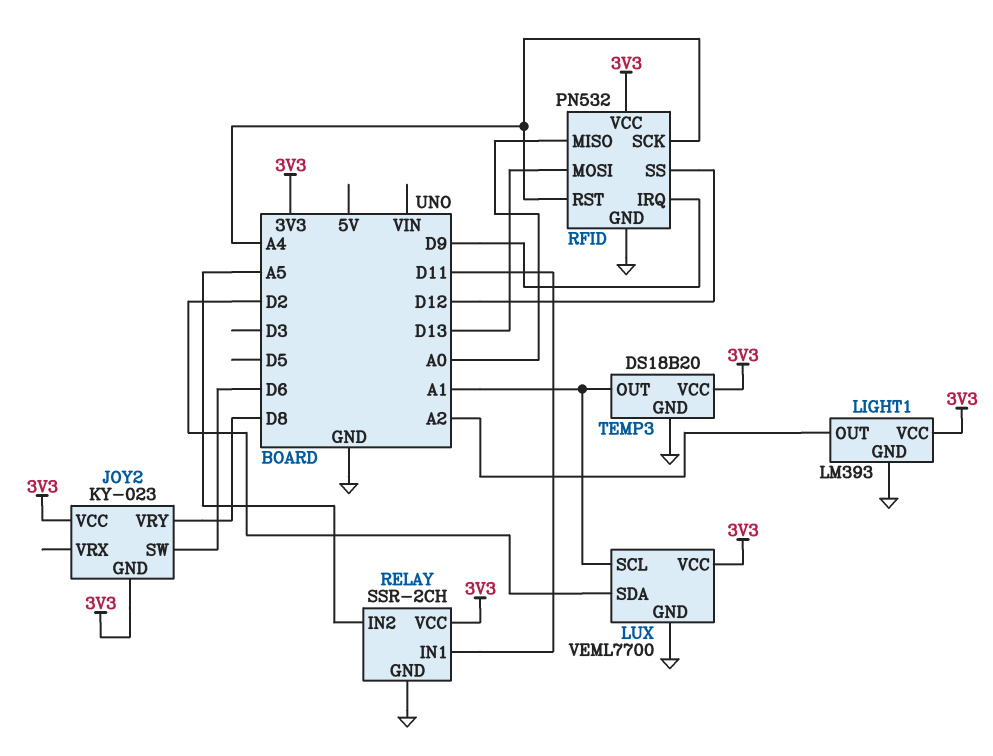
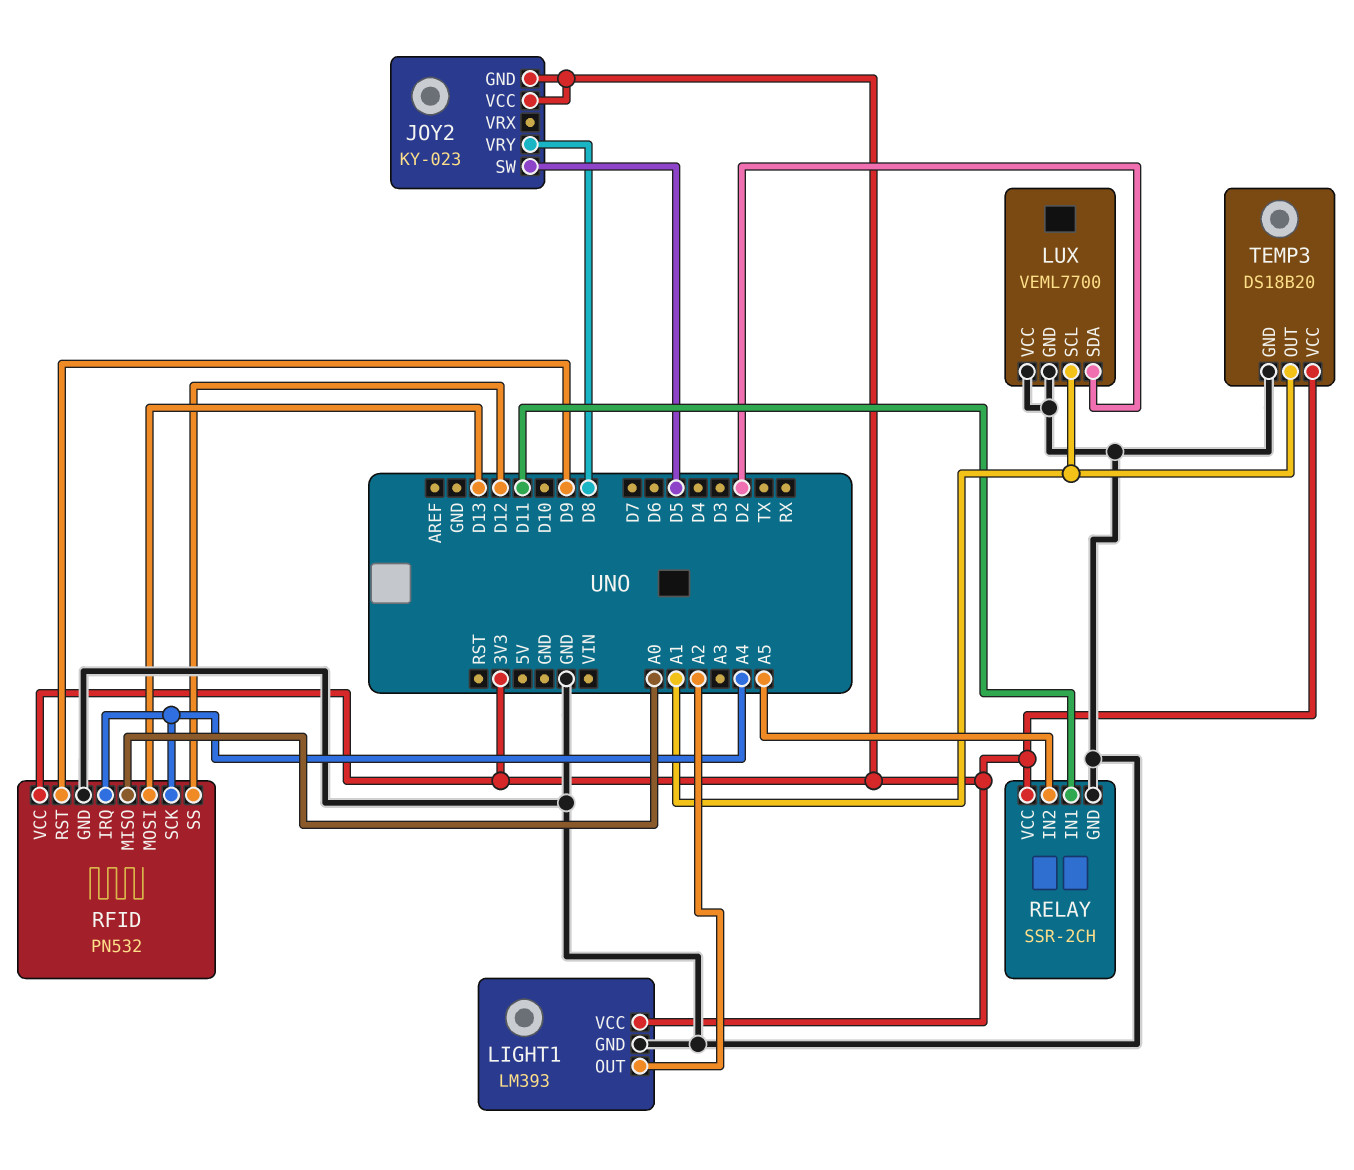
JOY2 pin SW: D6 -> D5
LUX pin VCC: 3V3 -> GND
RFID pin IRQ: D9 -> A4
RFID pin RST: A4 -> D9

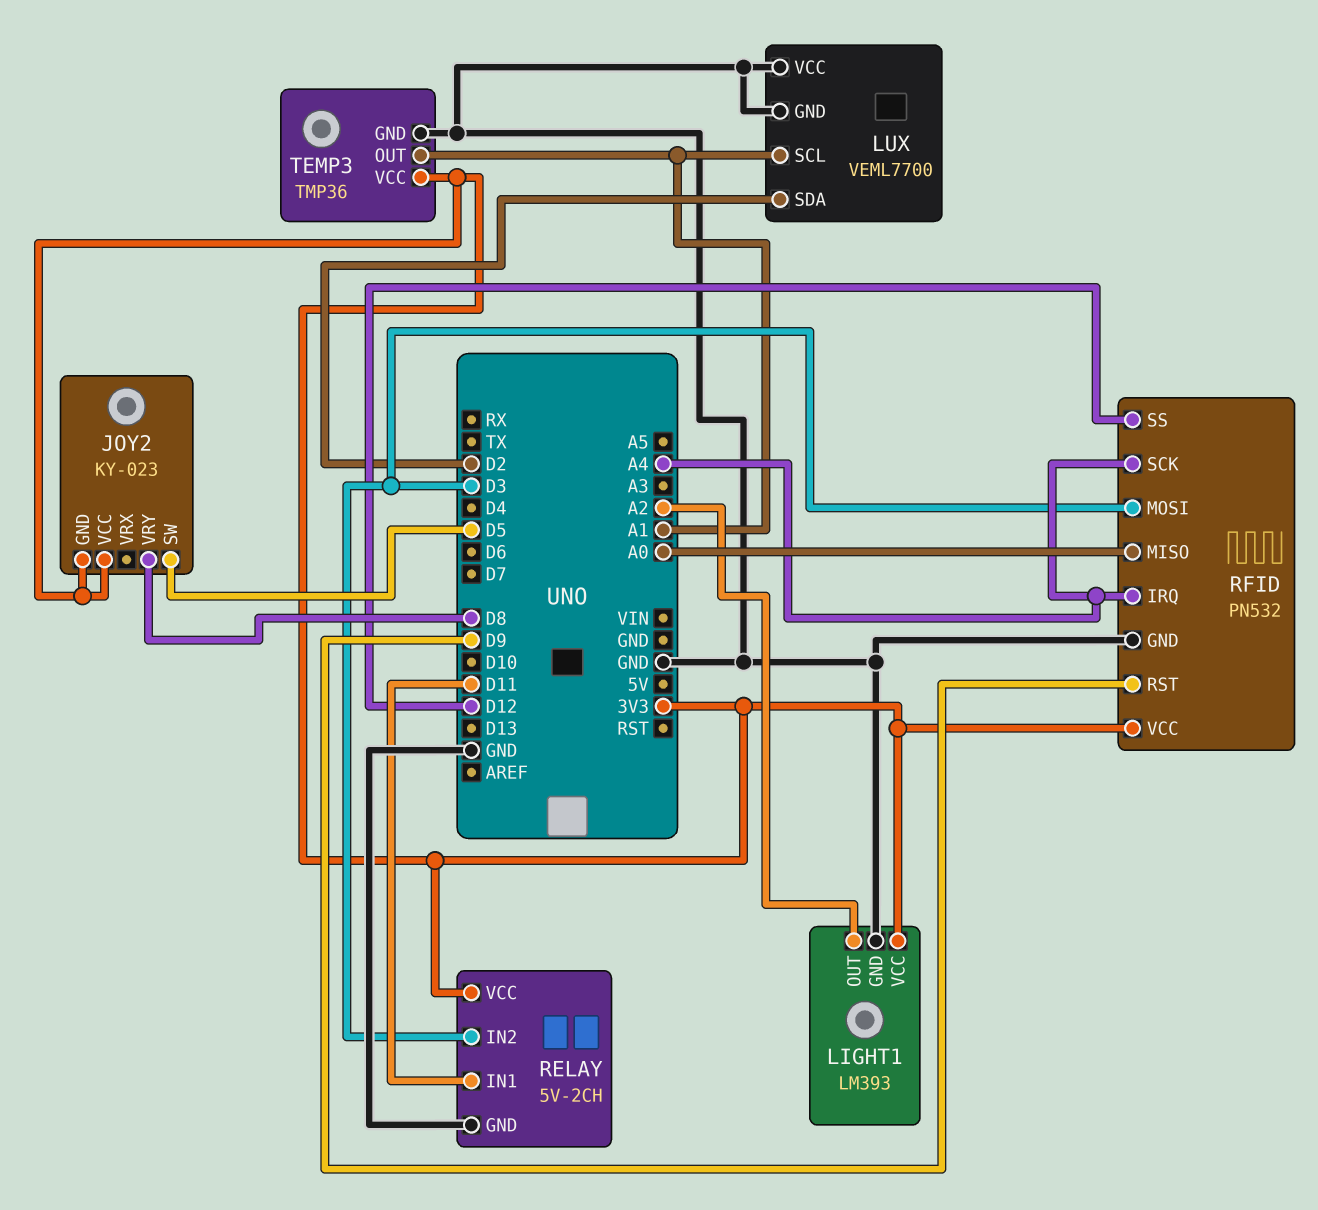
RELAY: SSR-2CH -> 5V-2CH
RELAY pin IN2: A5 -> D3
RFID pin MOSI: D13 -> D3
TEMP3: DS18B20 -> TMP36

